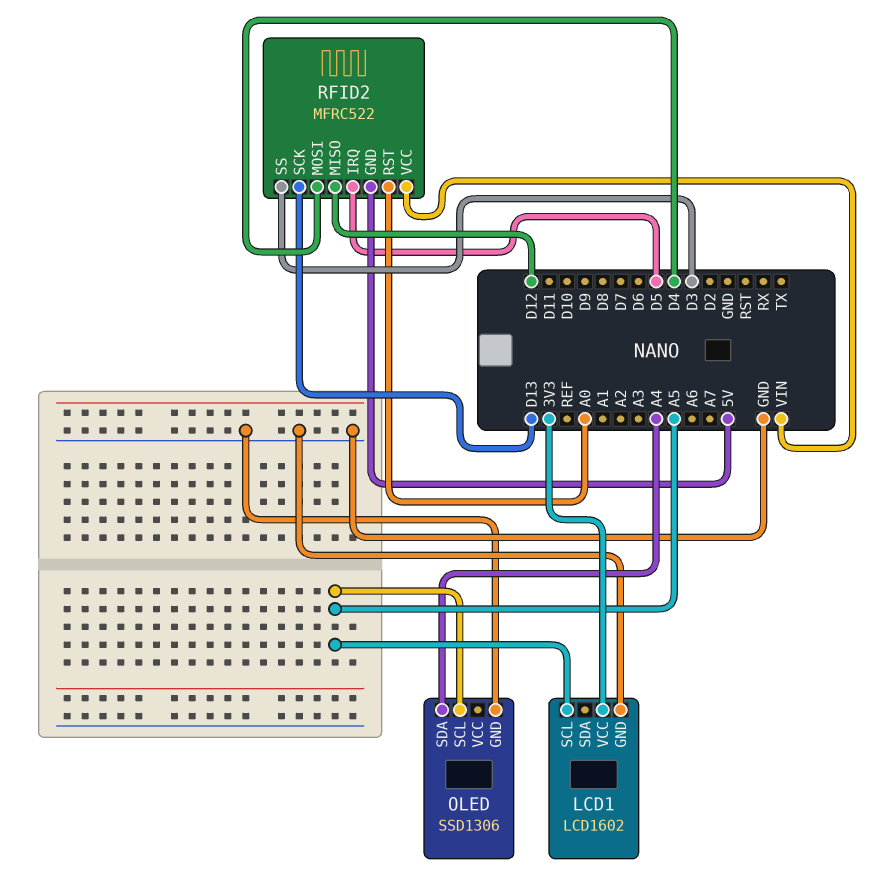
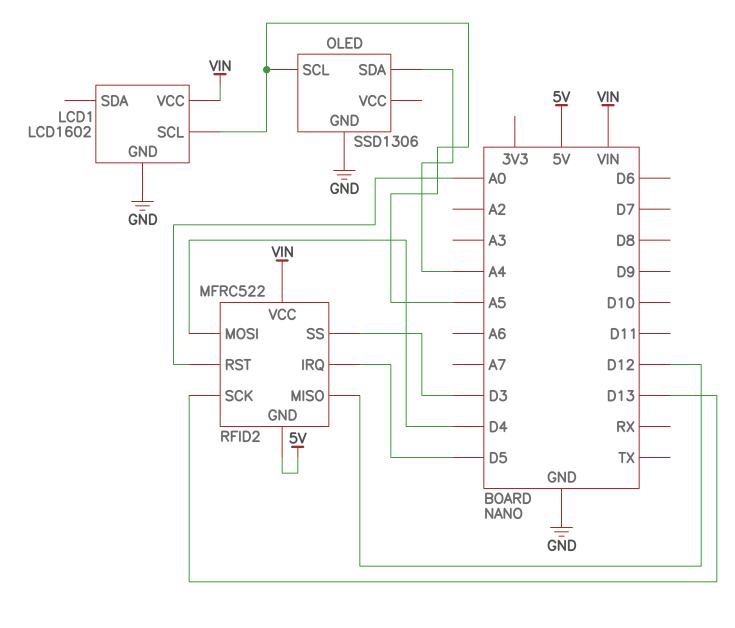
LCD1 pin VCC: 3V3 -> VIN

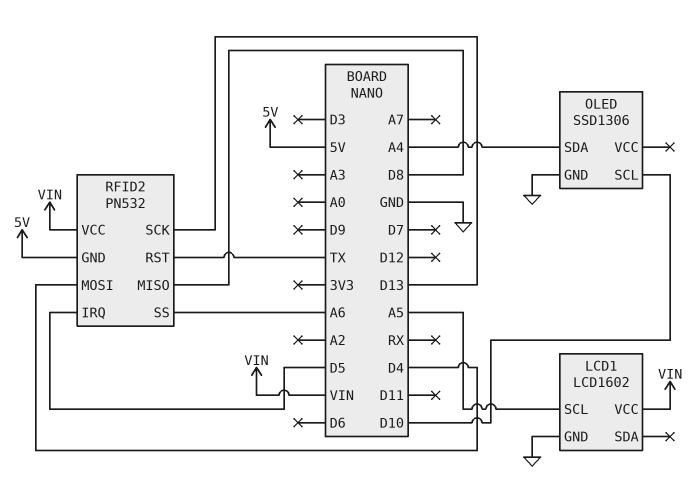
OLED pin SCL: A5 -> D10
RFID2: MFRC522 -> PN532
RFID2 pin MISO: D12 -> D8
RFID2 pin RST: A0 -> TX
RFID2 pin SS: D3 -> A6

